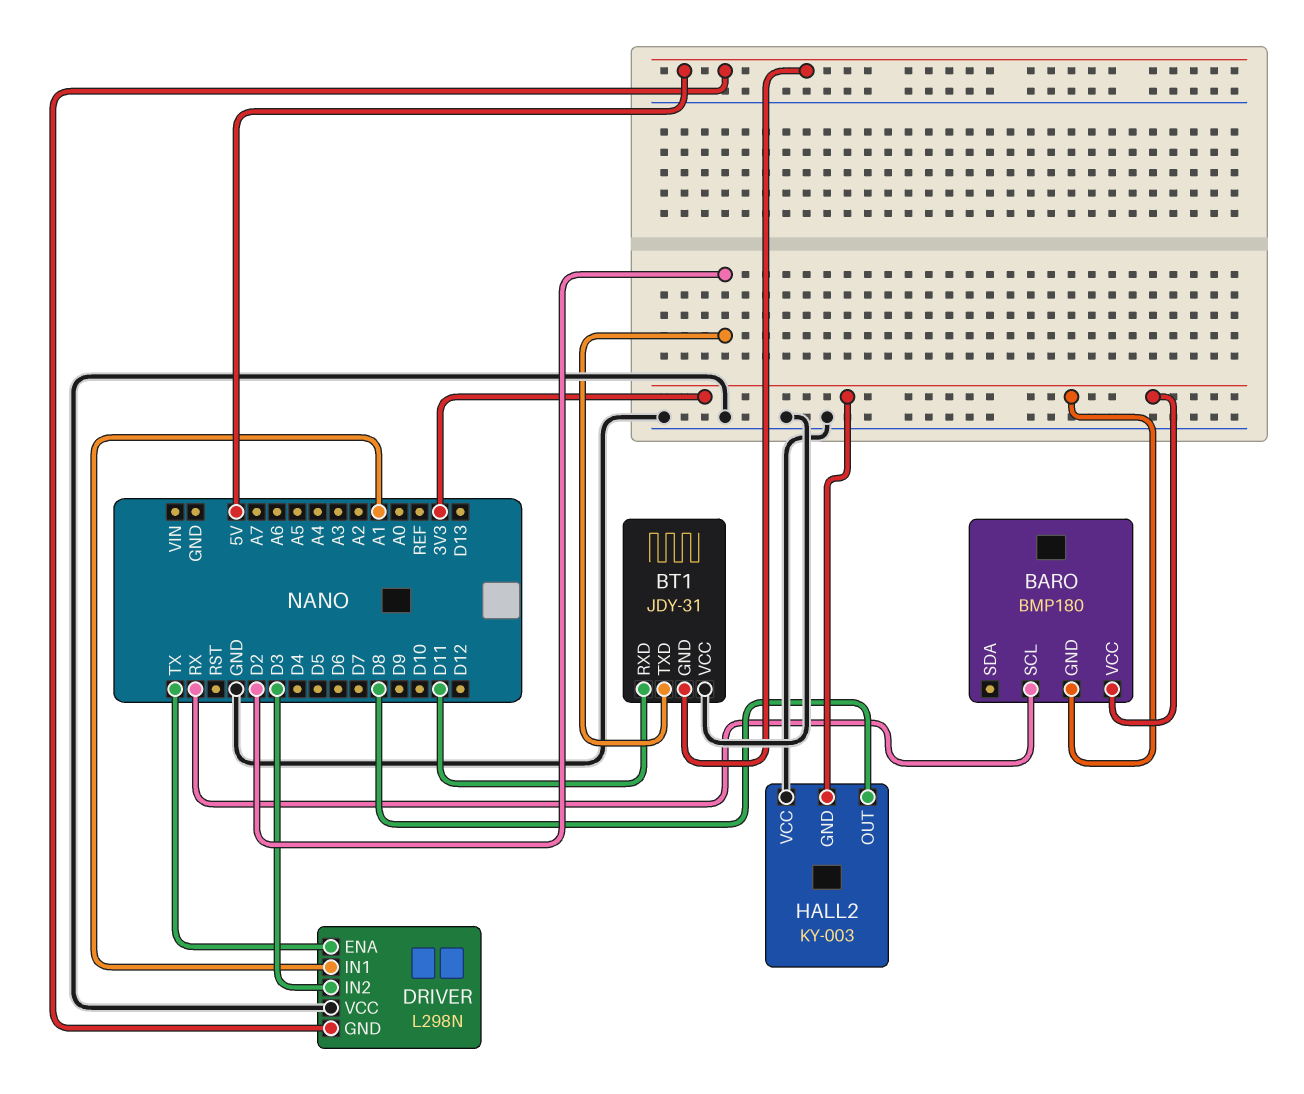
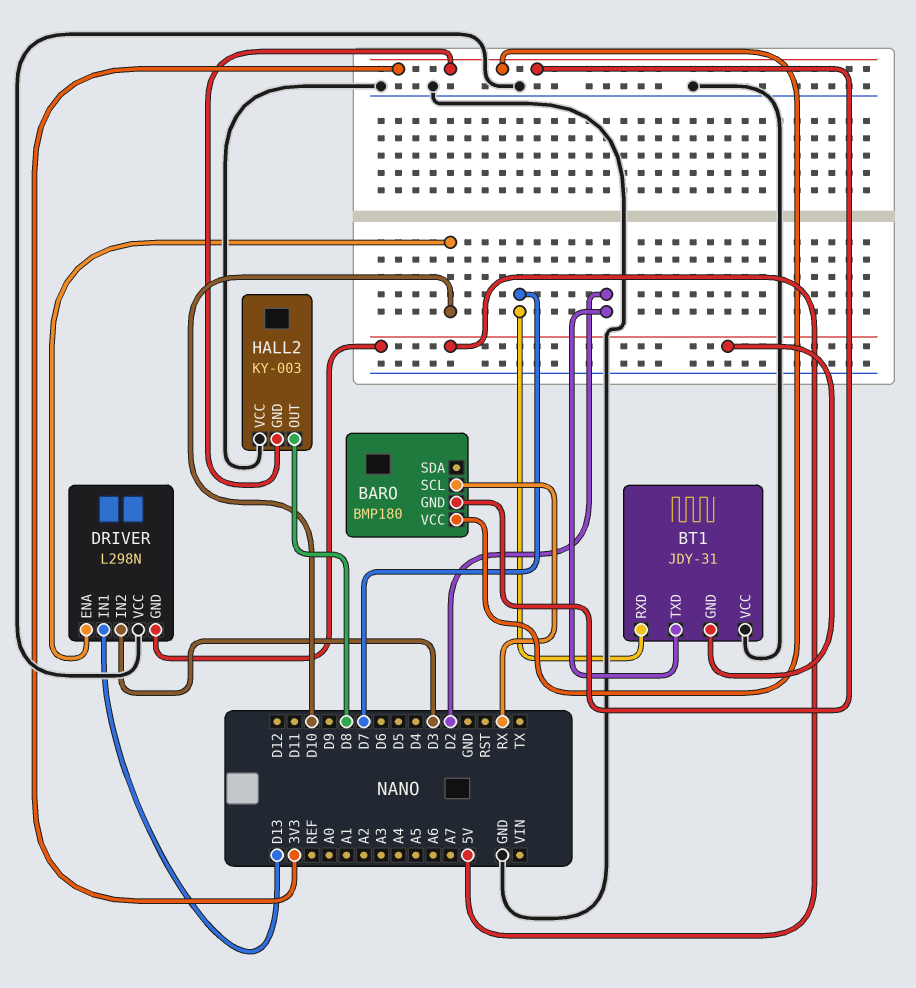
BT1 pin RXD: D11 -> D7
DRIVER pin ENA: TX -> D10
DRIVER pin IN1: A1 -> D13

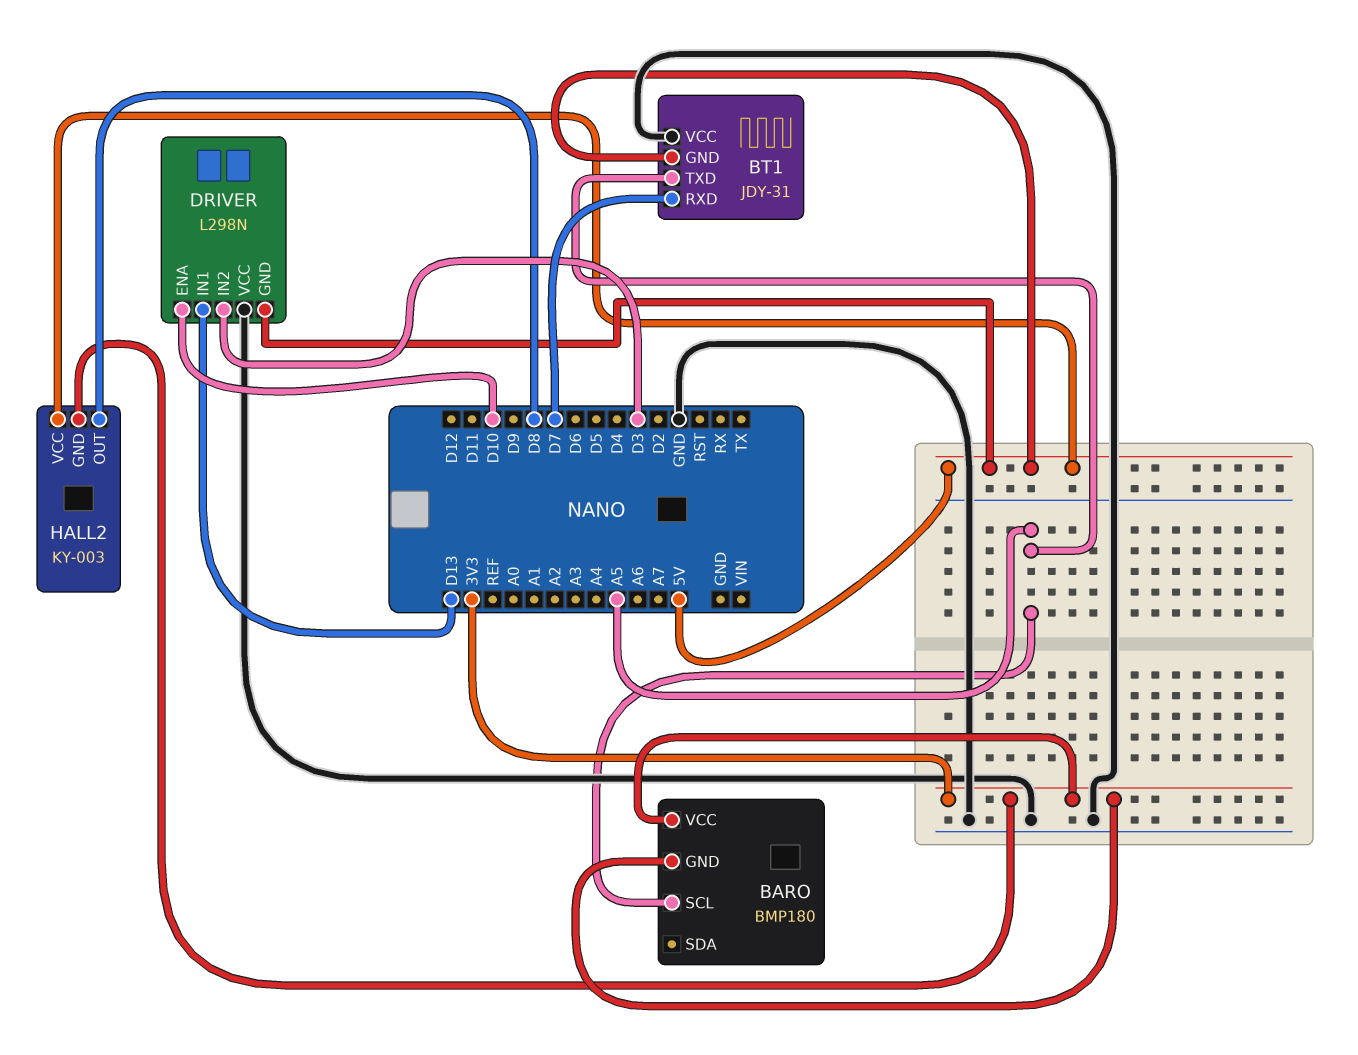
BARO pin SCL: RX -> A5
BT1 pin TXD: D2 -> A5
HALL2 pin VCC: GND -> 5V

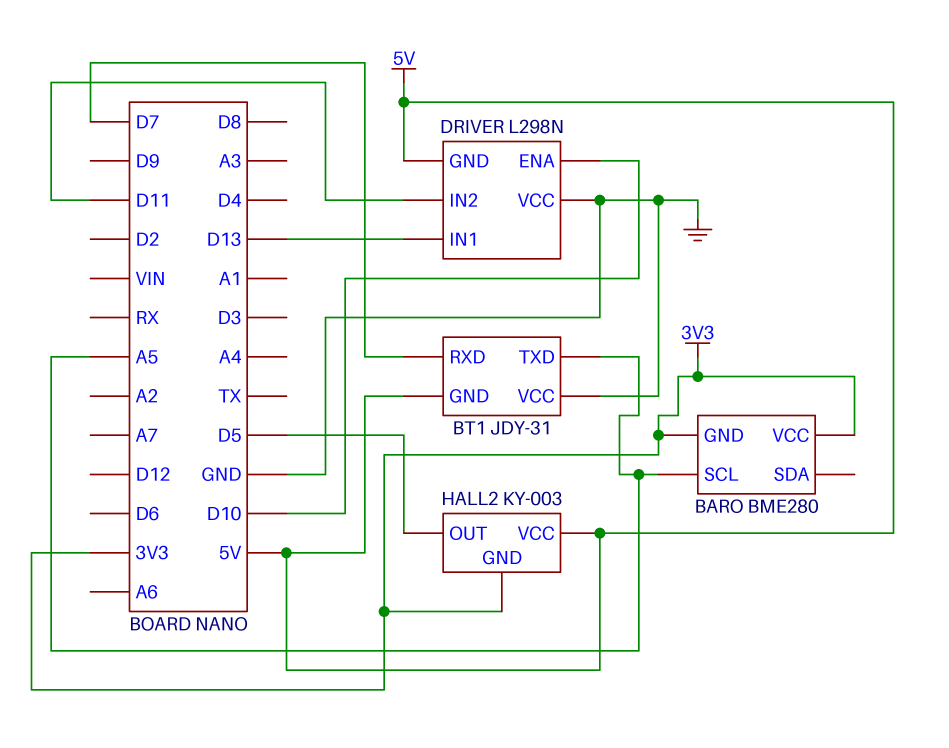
BARO: BMP180 -> BME280
DRIVER pin IN2: D3 -> D11
HALL2 pin OUT: D8 -> D5

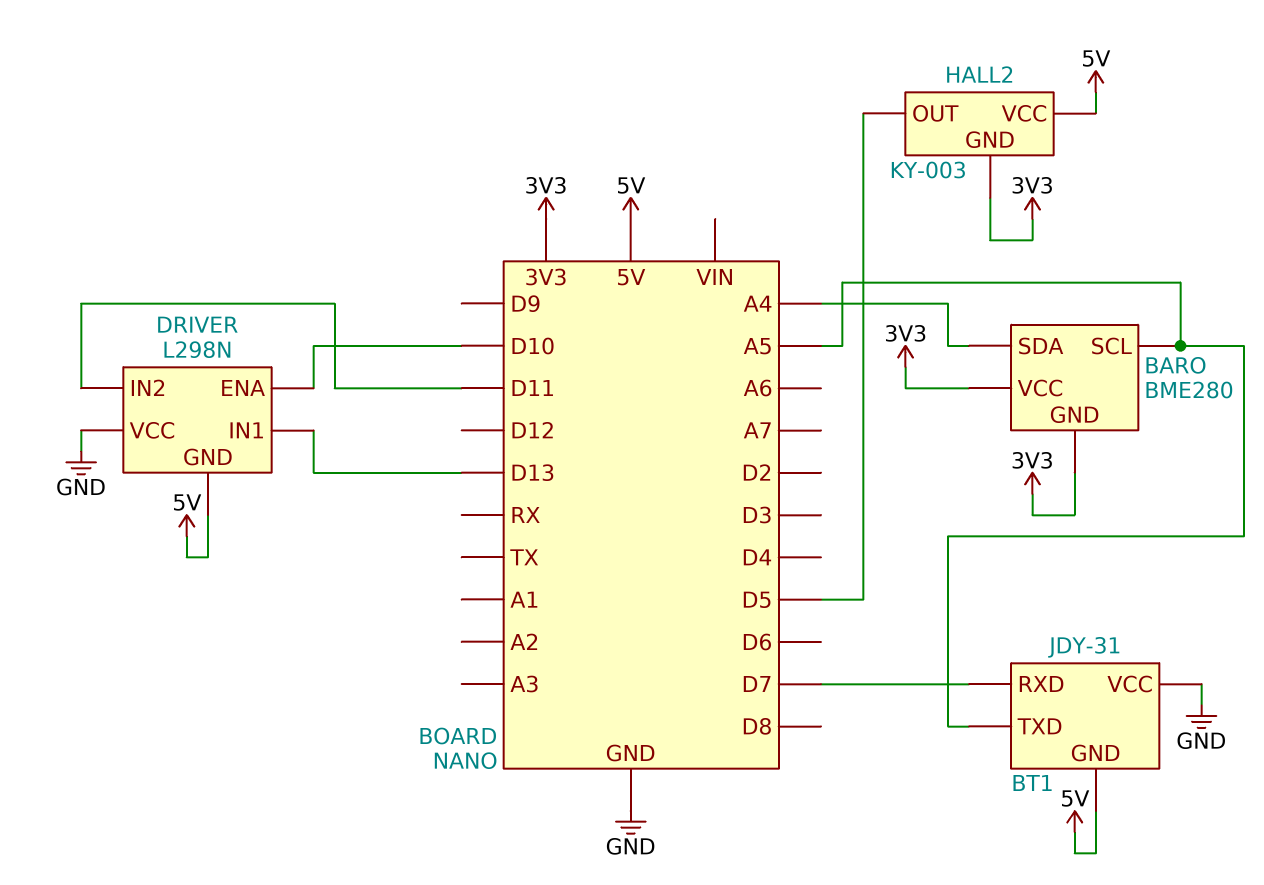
BARO pin SDA: none -> A4

